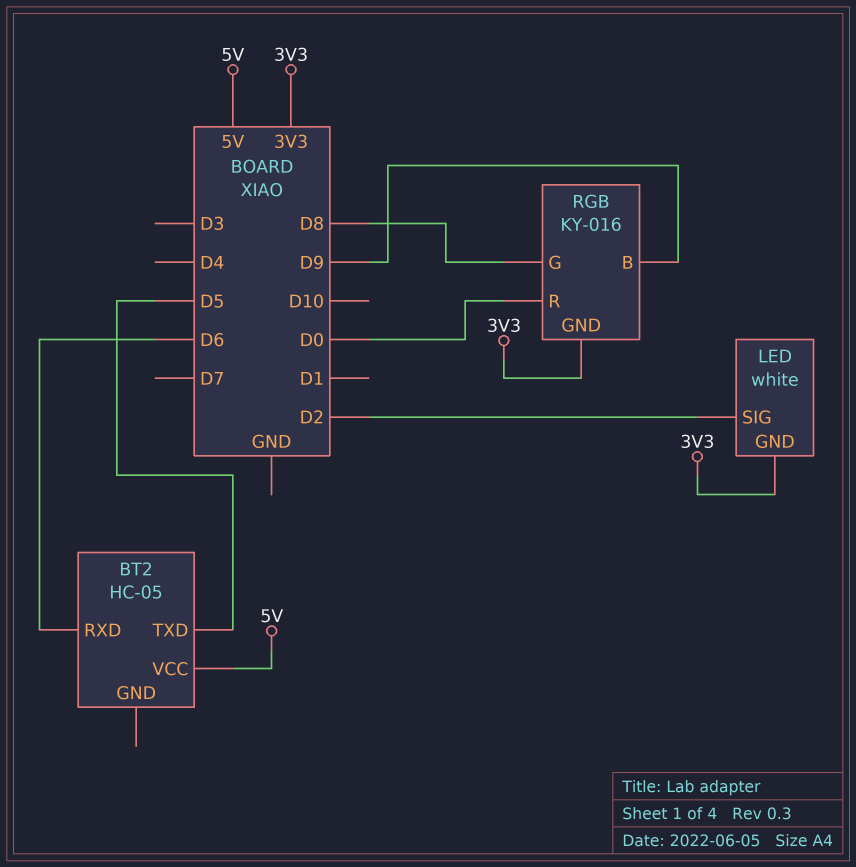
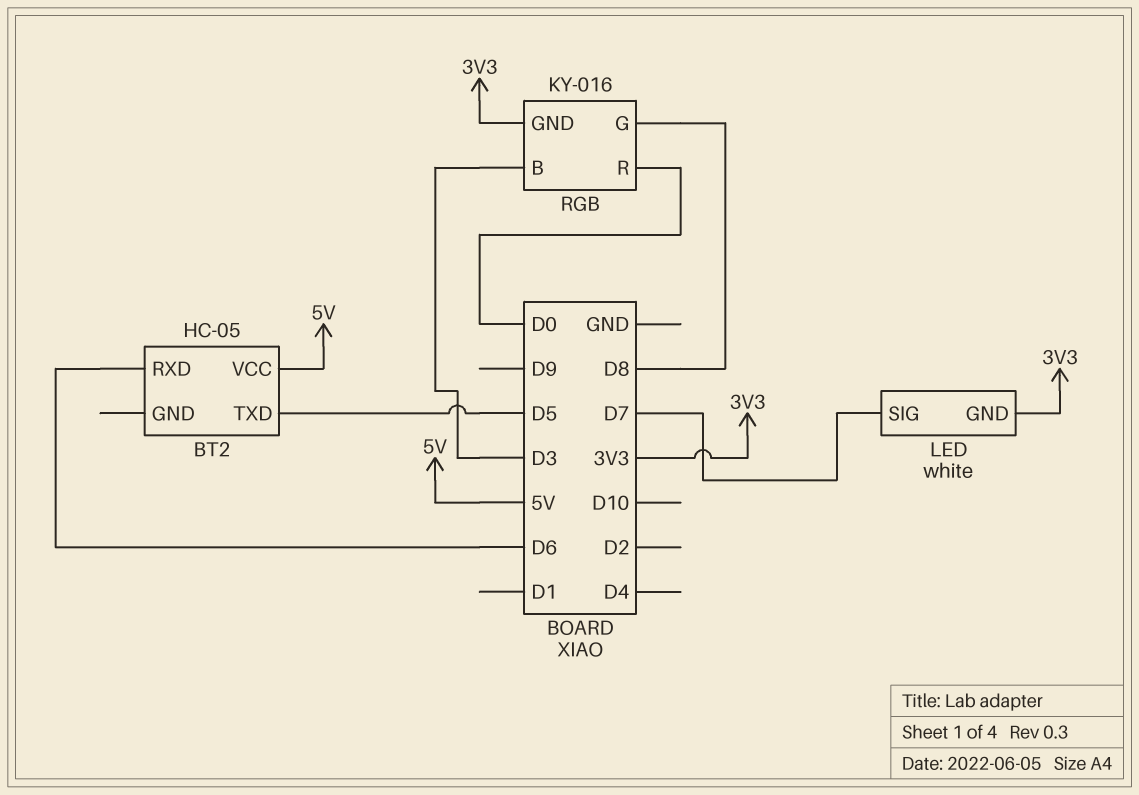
LED pin SIG: D2 -> D7
RGB pin B: D9 -> D3

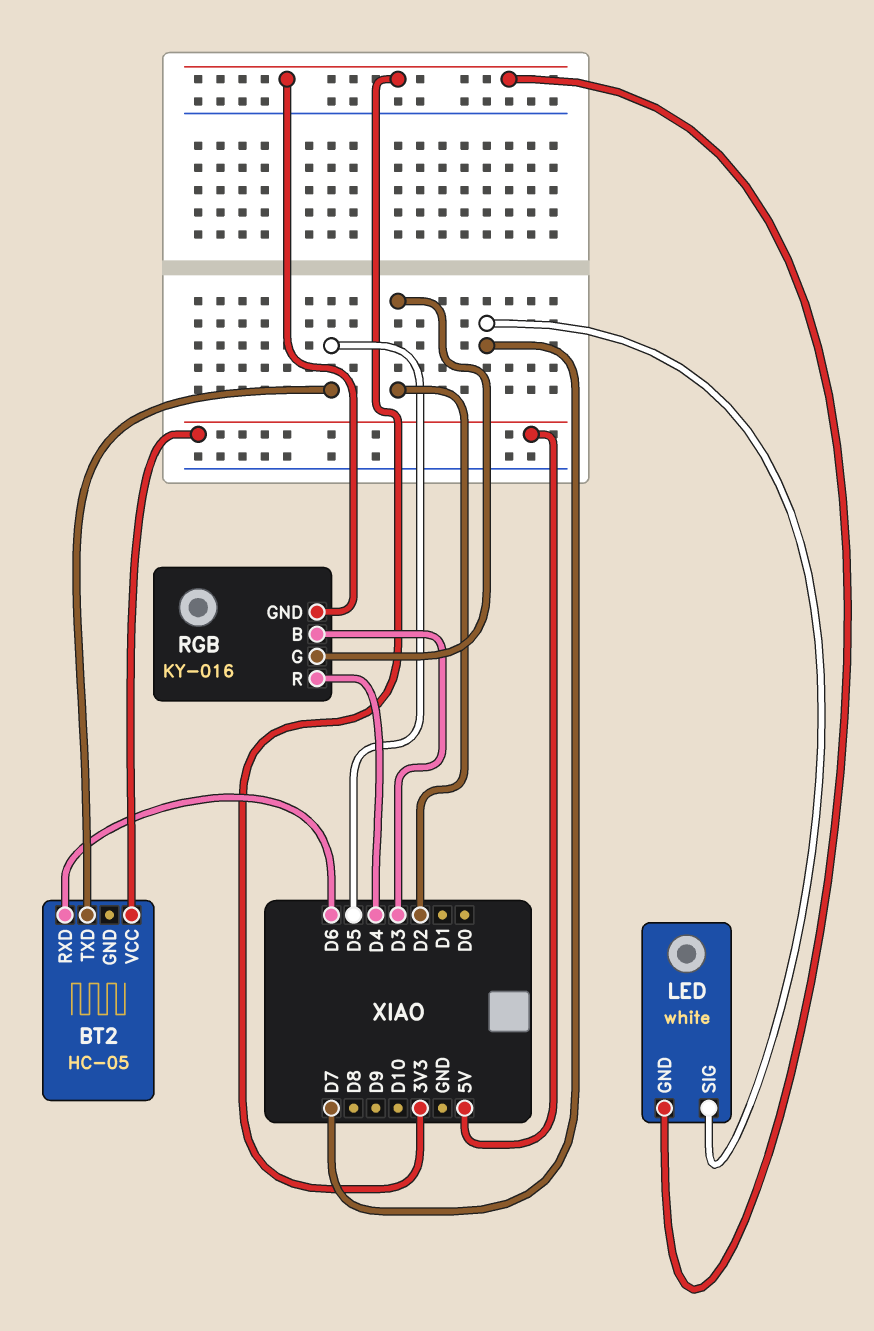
RGB pin G: D8 -> D2
RGB pin R: D0 -> D4

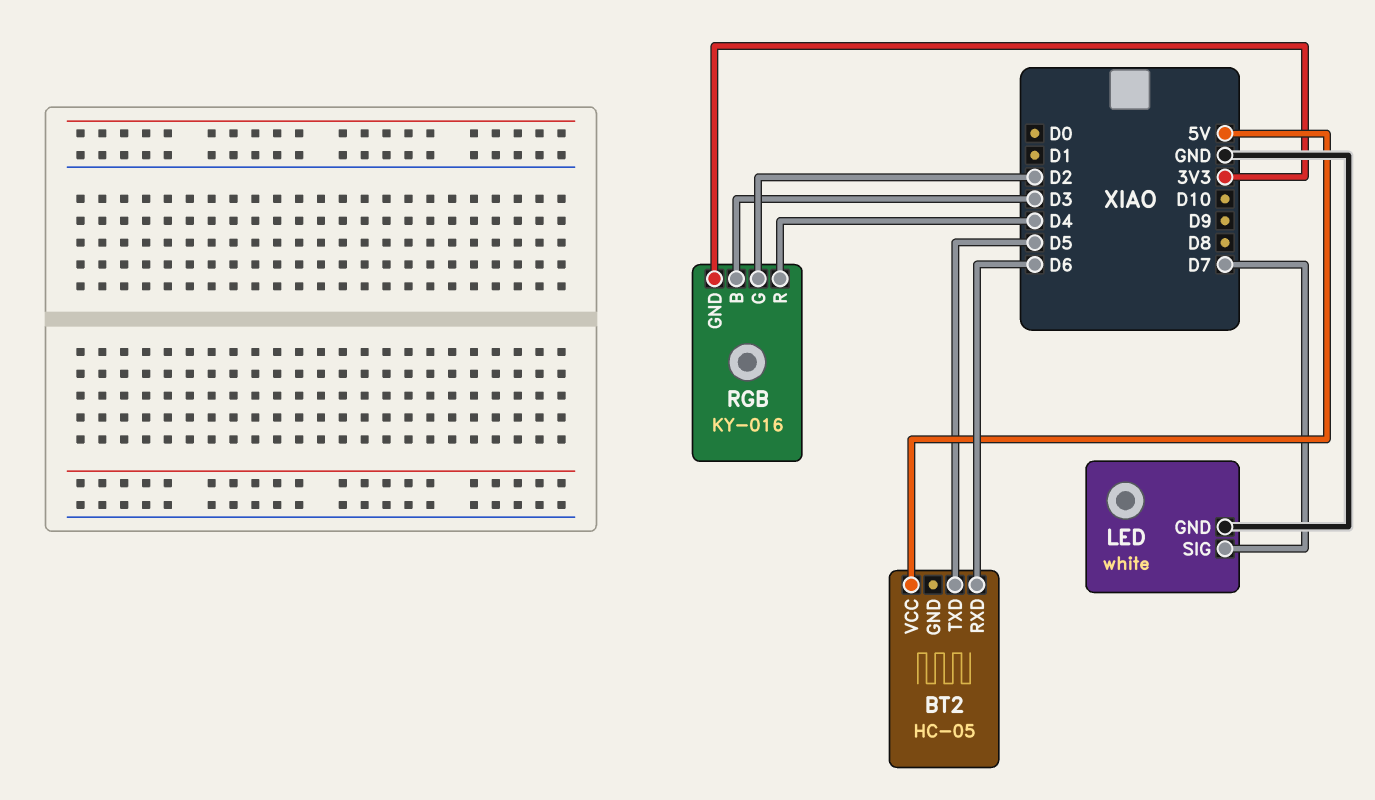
LED pin GND: 3V3 -> GND

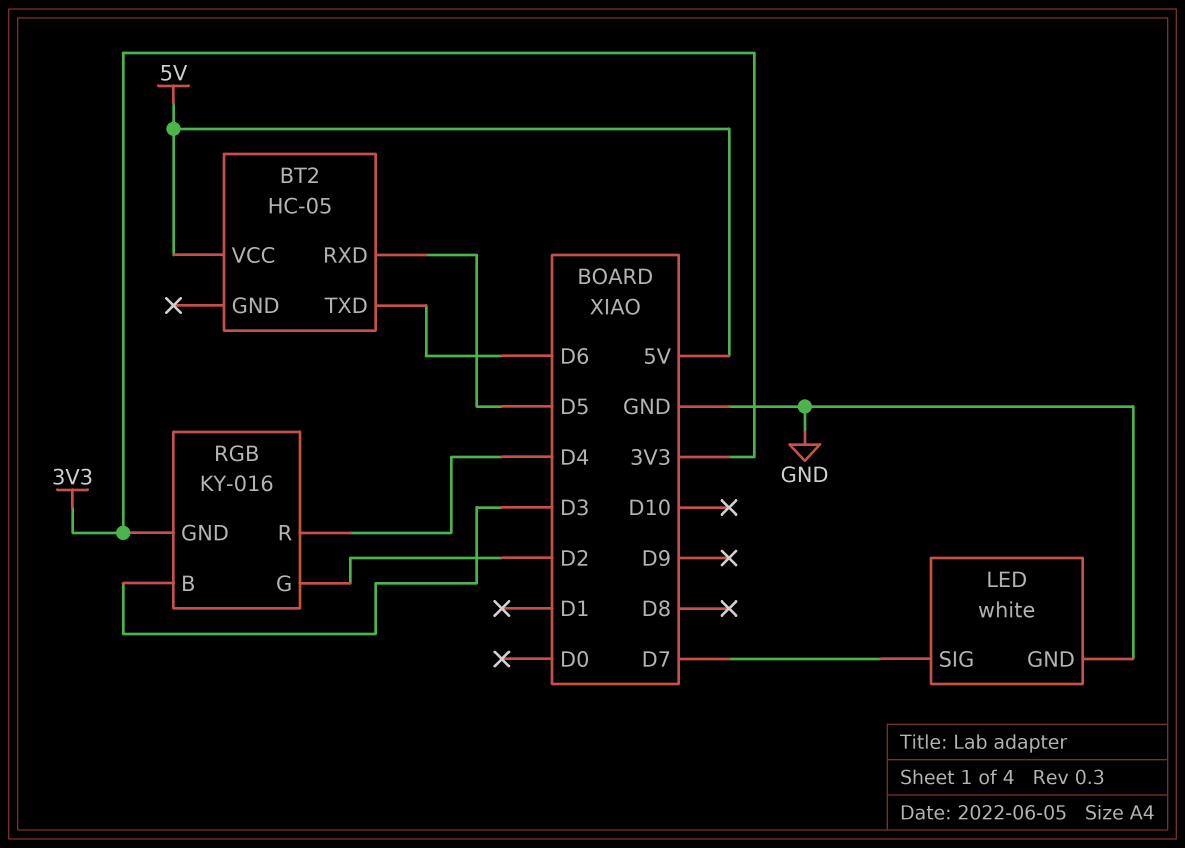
BT2 pin RXD: D6 -> D5
BT2 pin TXD: D5 -> D6

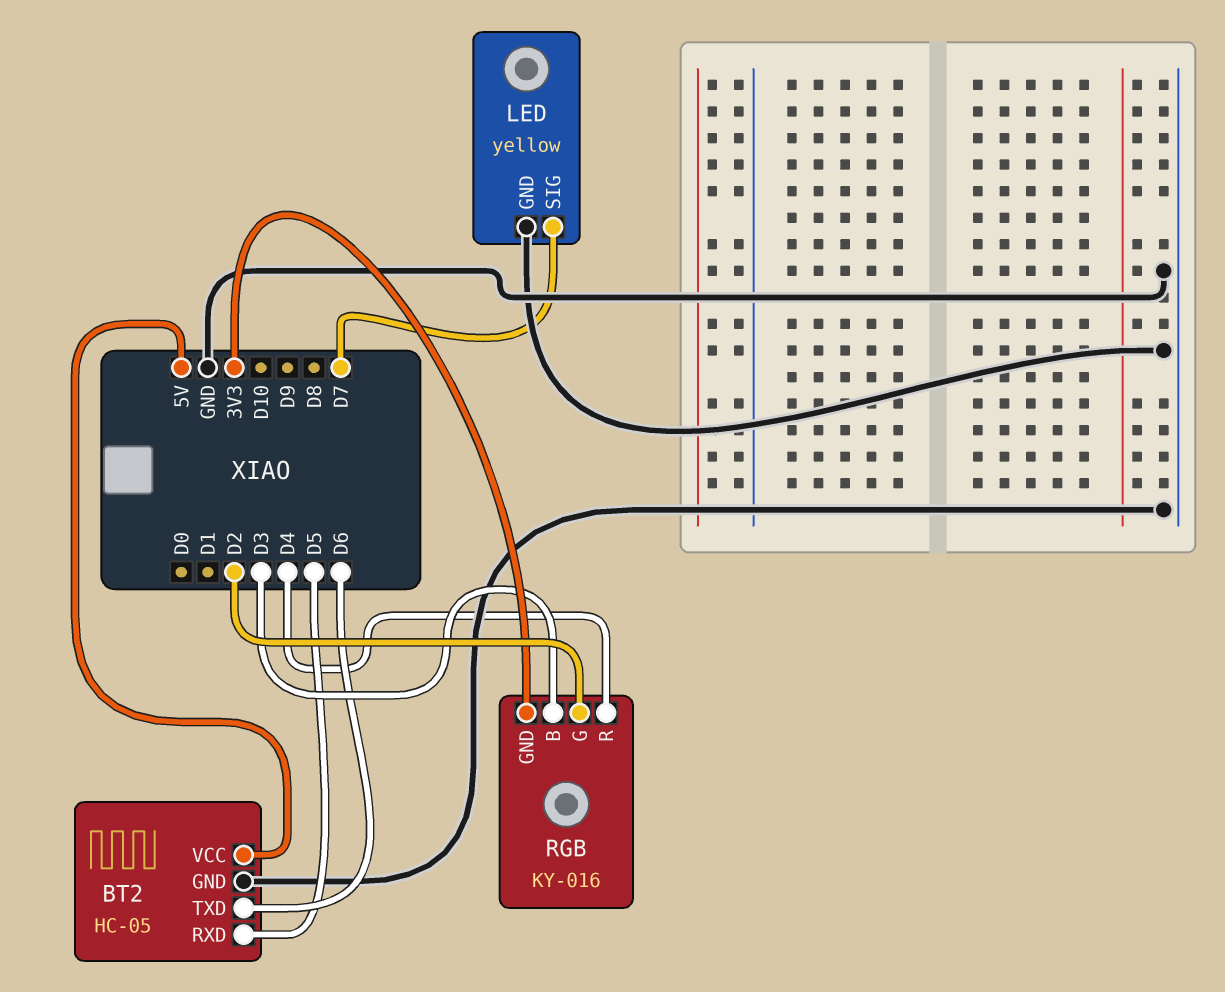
BT2 pin GND: none -> GND
LED: white -> yellow

